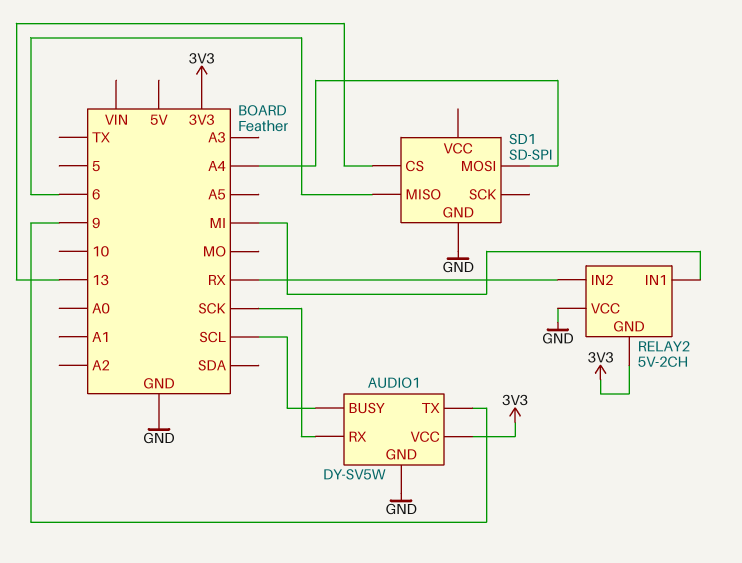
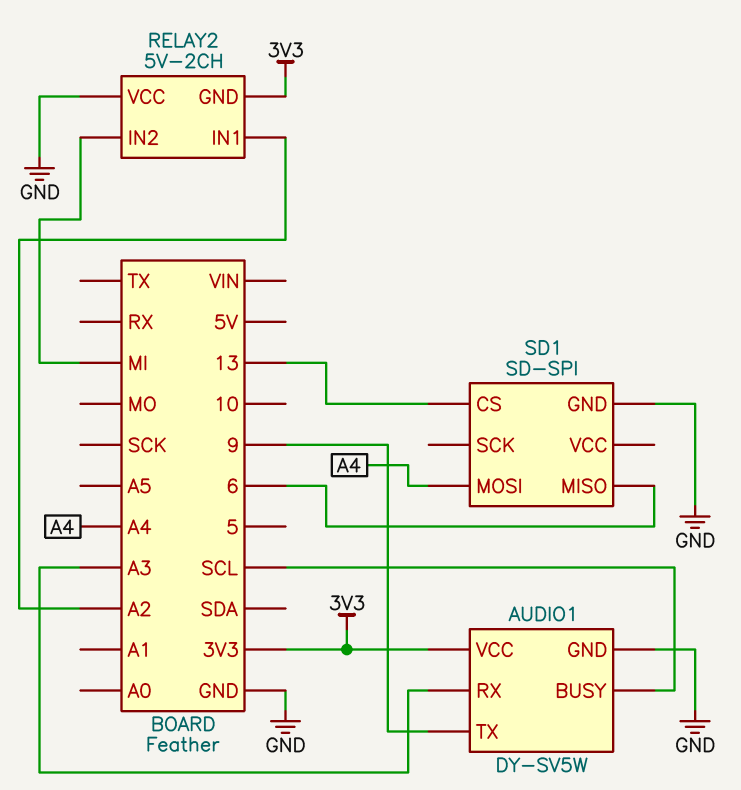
AUDIO1 pin RX: SCK -> A3
RELAY2 pin IN1: MI -> A2
RELAY2 pin IN2: RX -> MI

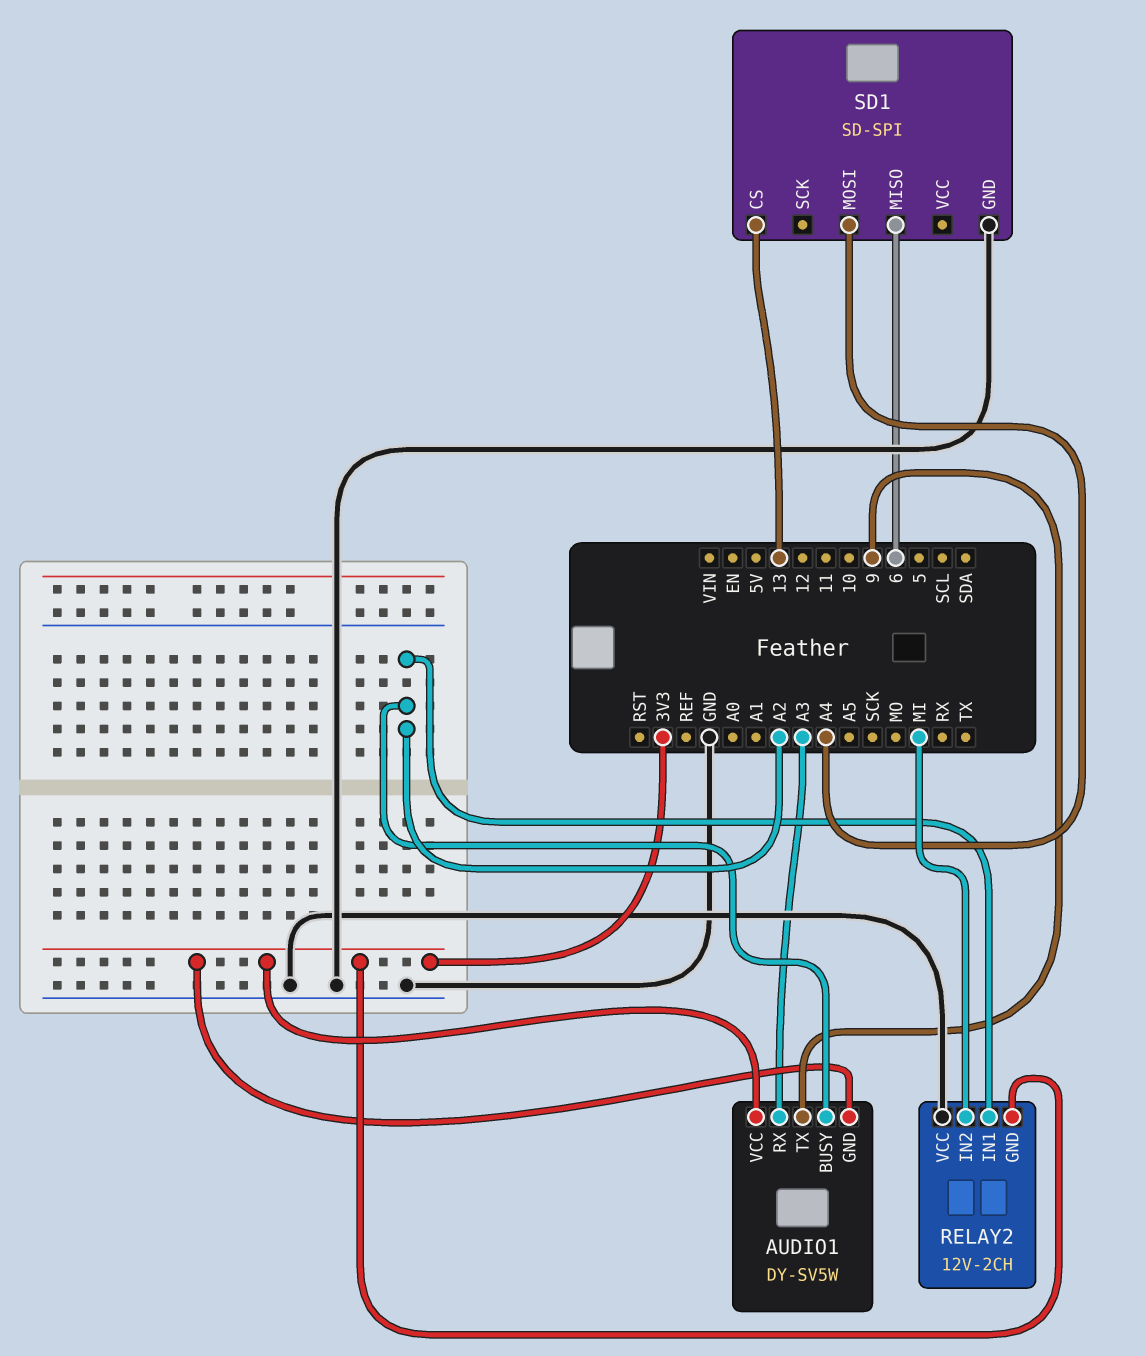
AUDIO1 pin BUSY: SCL -> A2
AUDIO1 pin GND: GND -> 3V3
RELAY2: 5V-2CH -> 12V-2CH

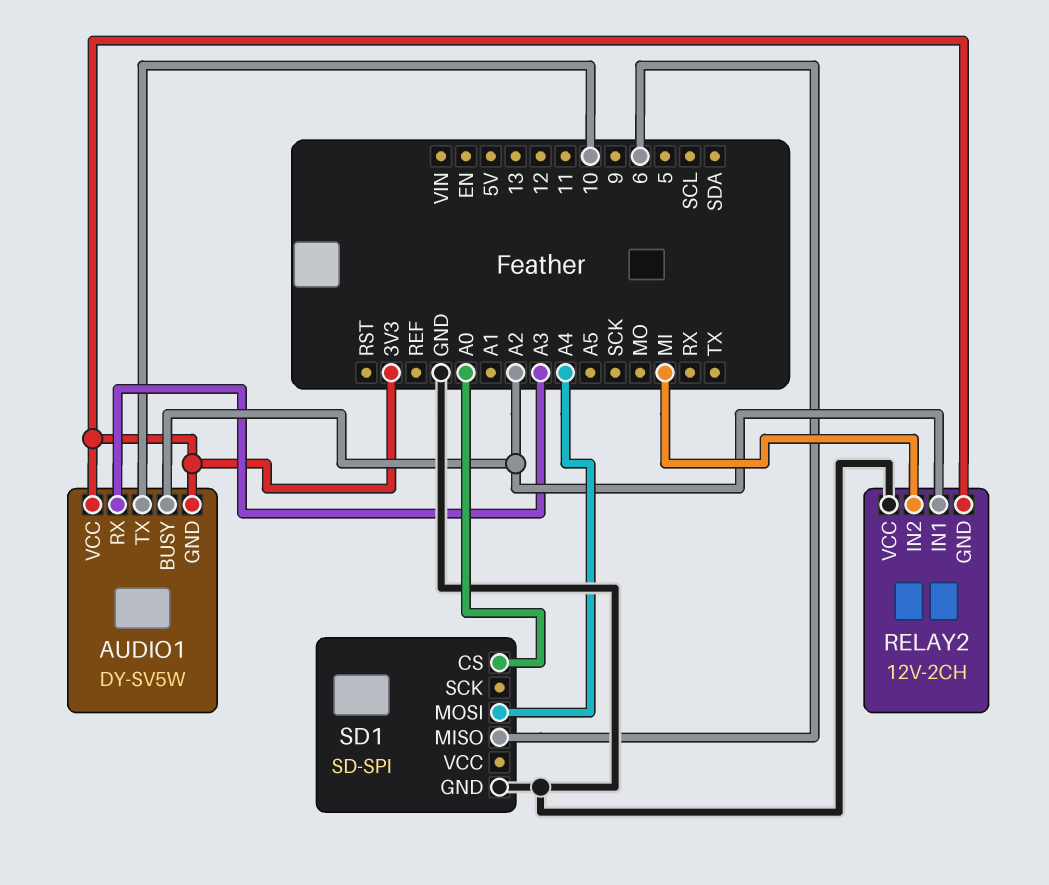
AUDIO1 pin TX: 9 -> 10
SD1 pin CS: 13 -> A0

